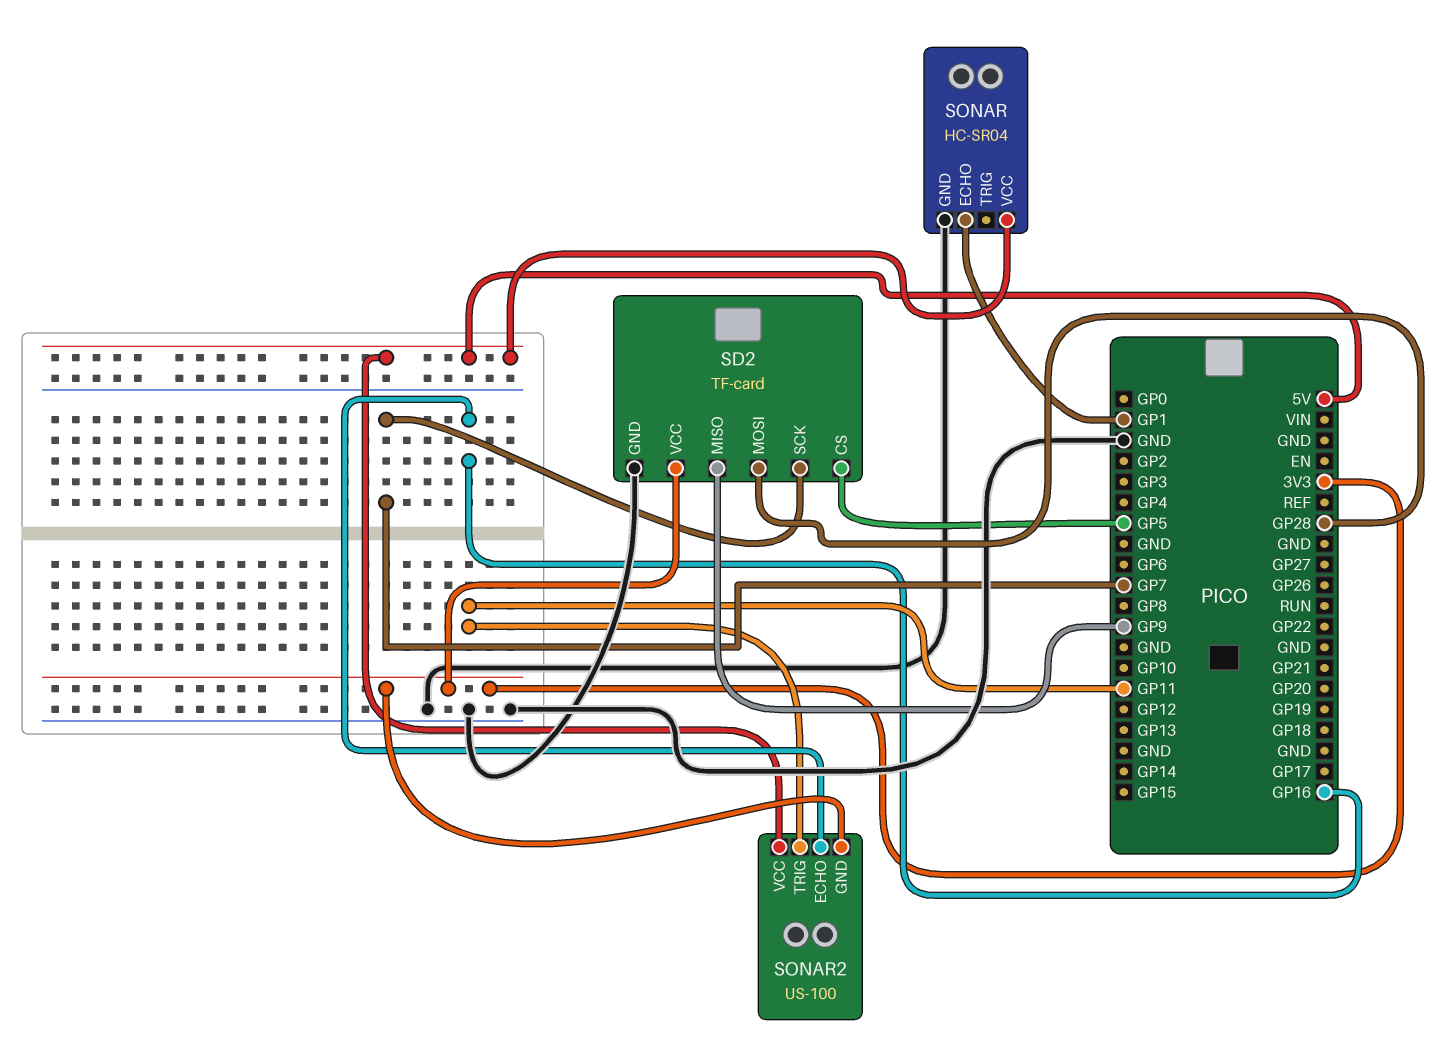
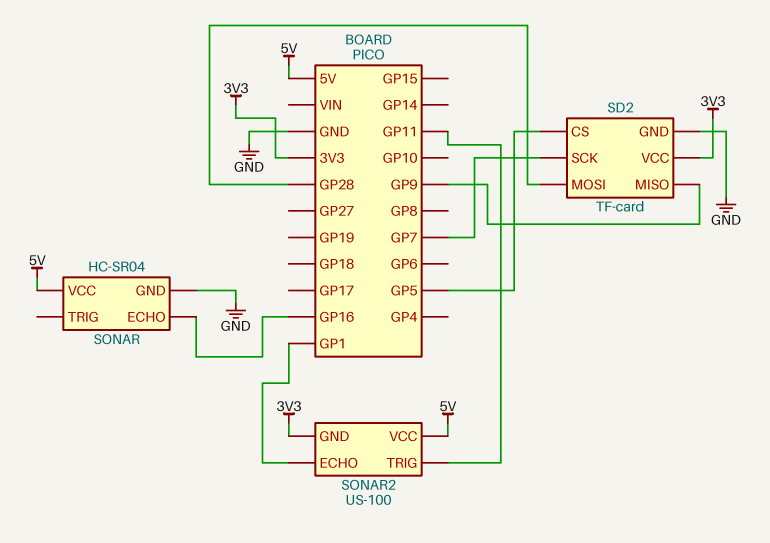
SONAR pin ECHO: GP1 -> GP16
SONAR2 pin ECHO: GP16 -> GP1

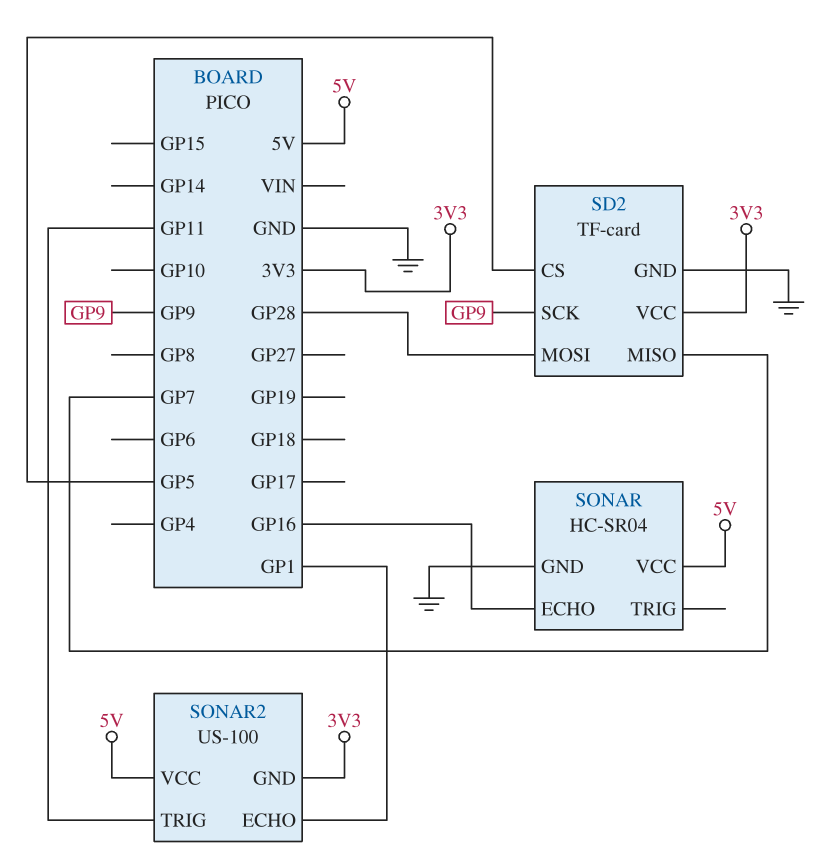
SD2 pin MISO: GP9 -> GP7
SD2 pin SCK: GP7 -> GP9

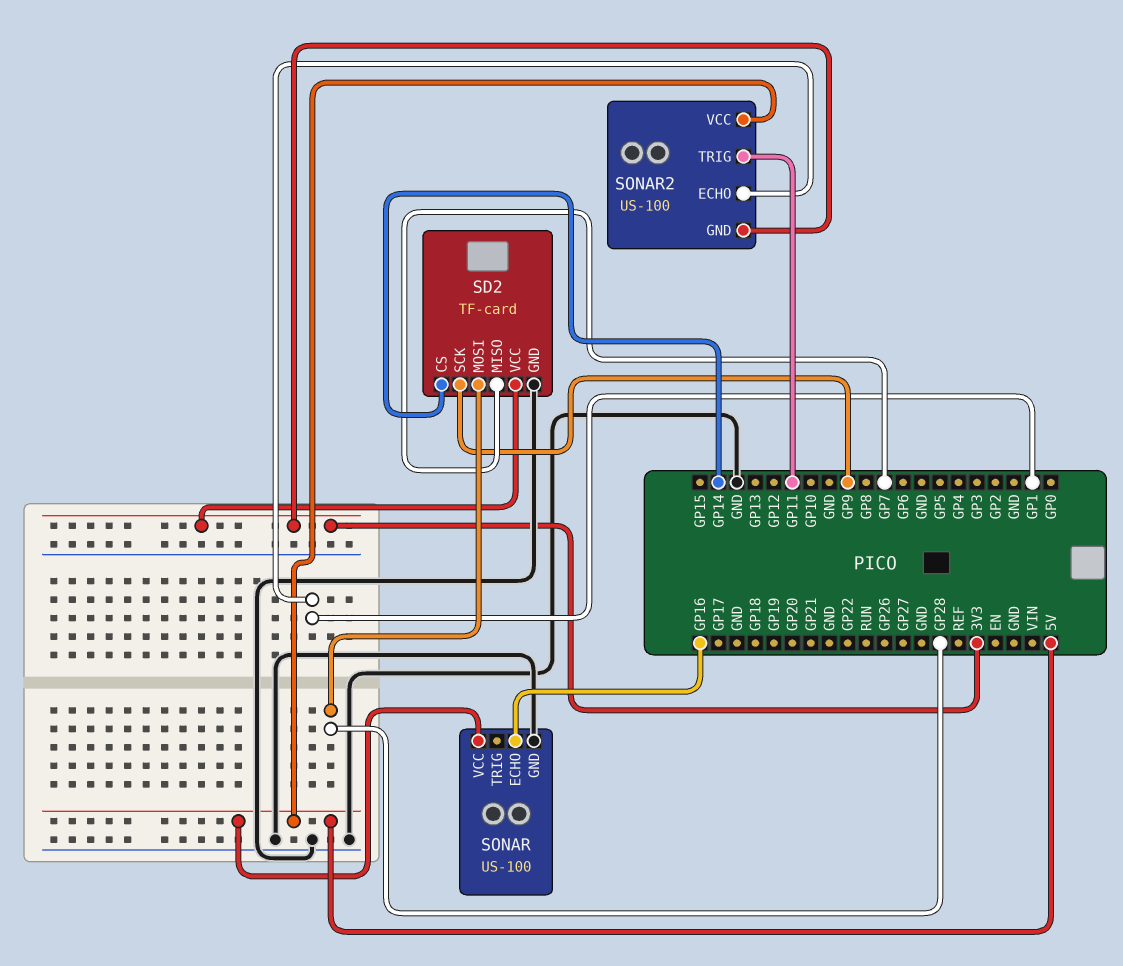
SD2 pin CS: GP5 -> GP14
SONAR: HC-SR04 -> US-100

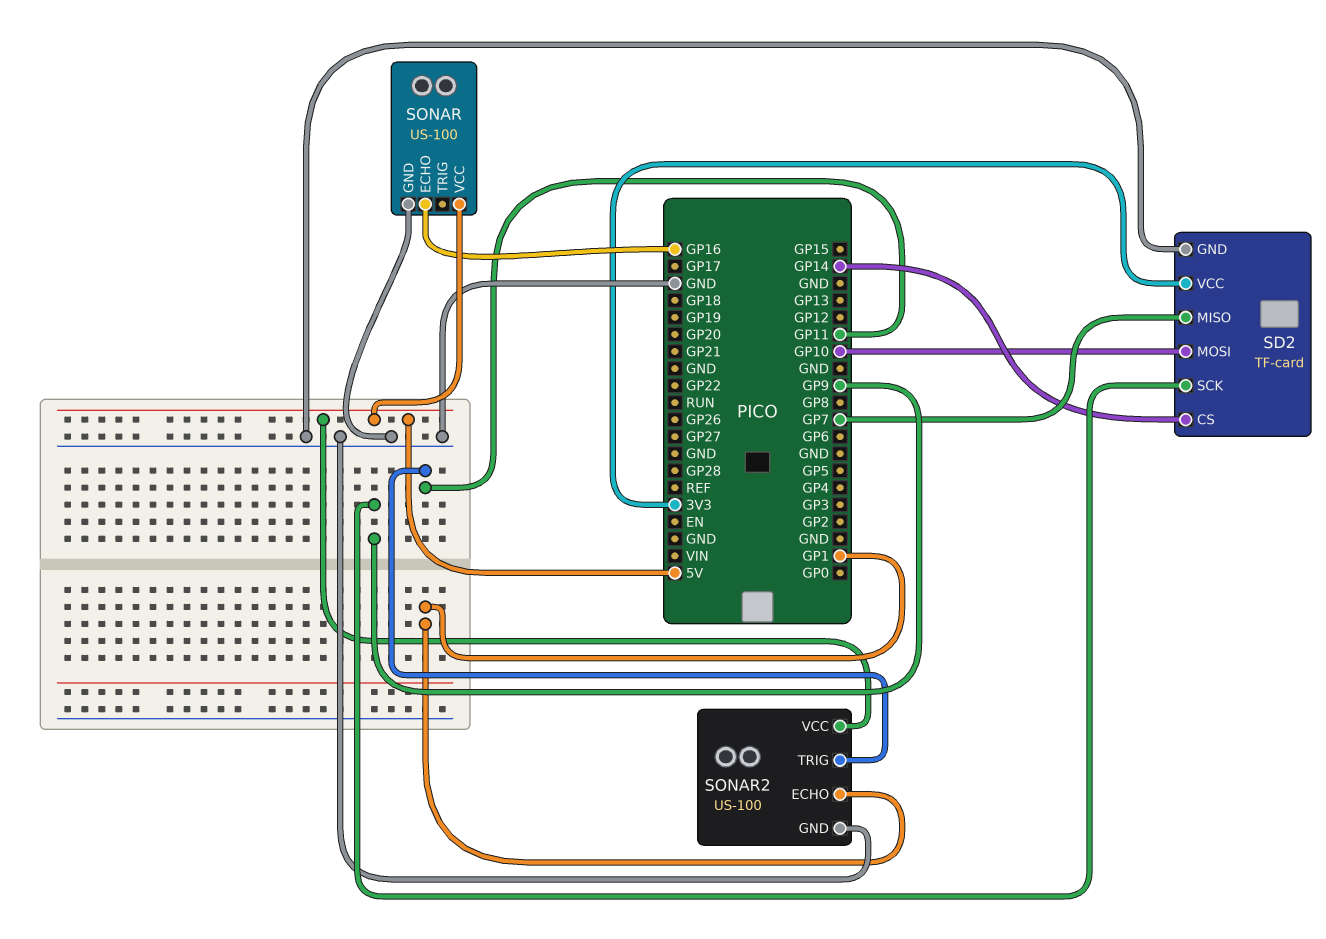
SD2 pin MOSI: GP28 -> GP10
SONAR2 pin GND: 3V3 -> GND

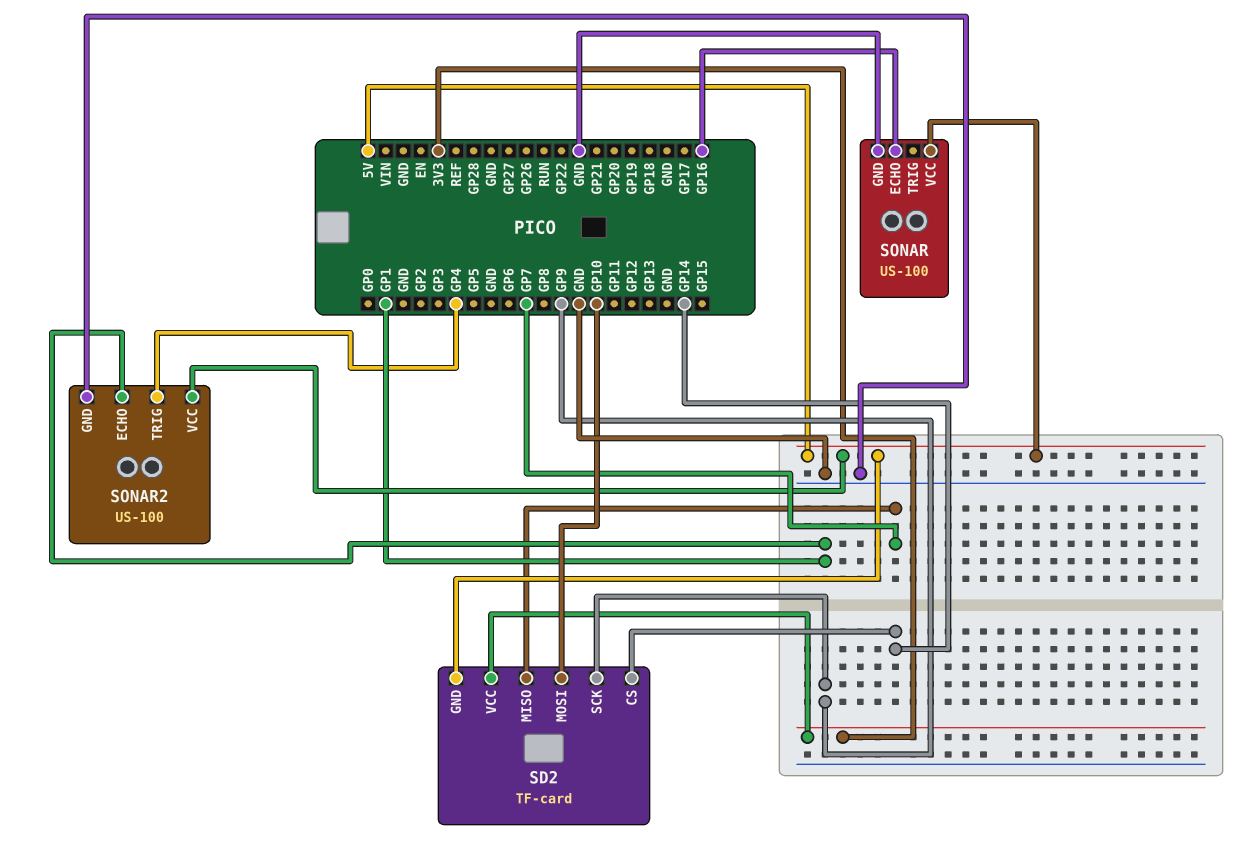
SD2 pin GND: GND -> 5V
SONAR2 pin TRIG: GP11 -> GP4

